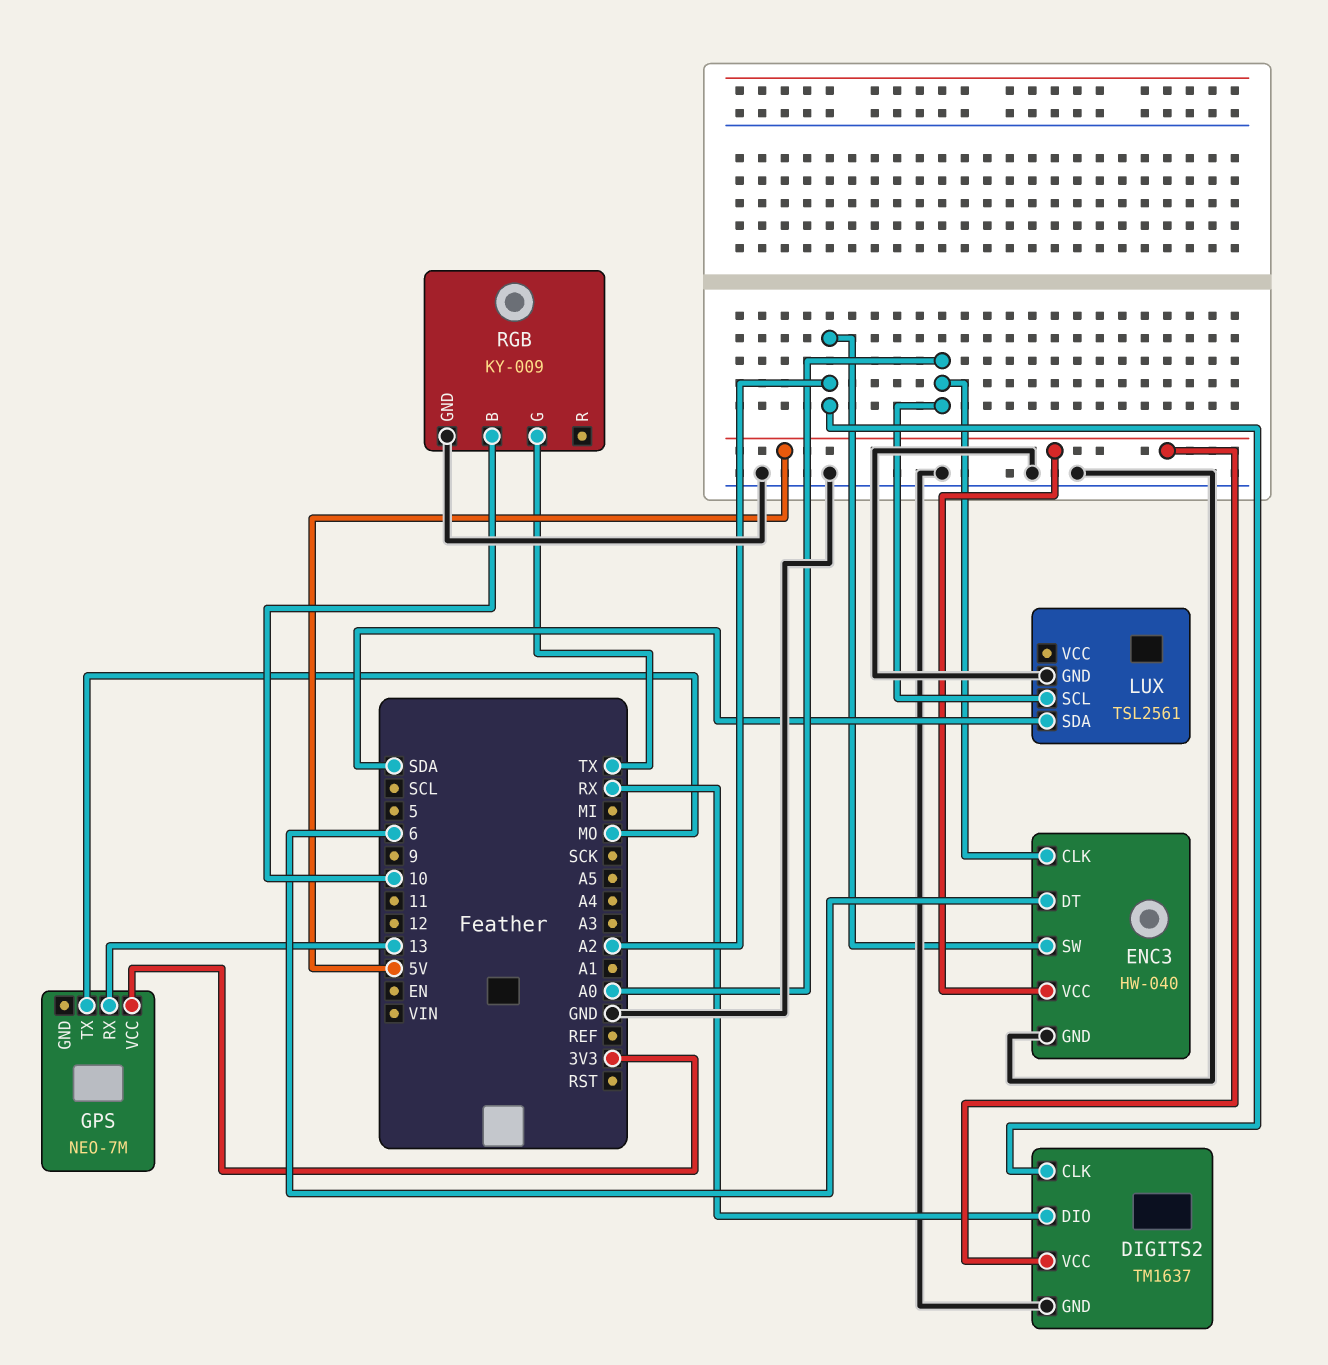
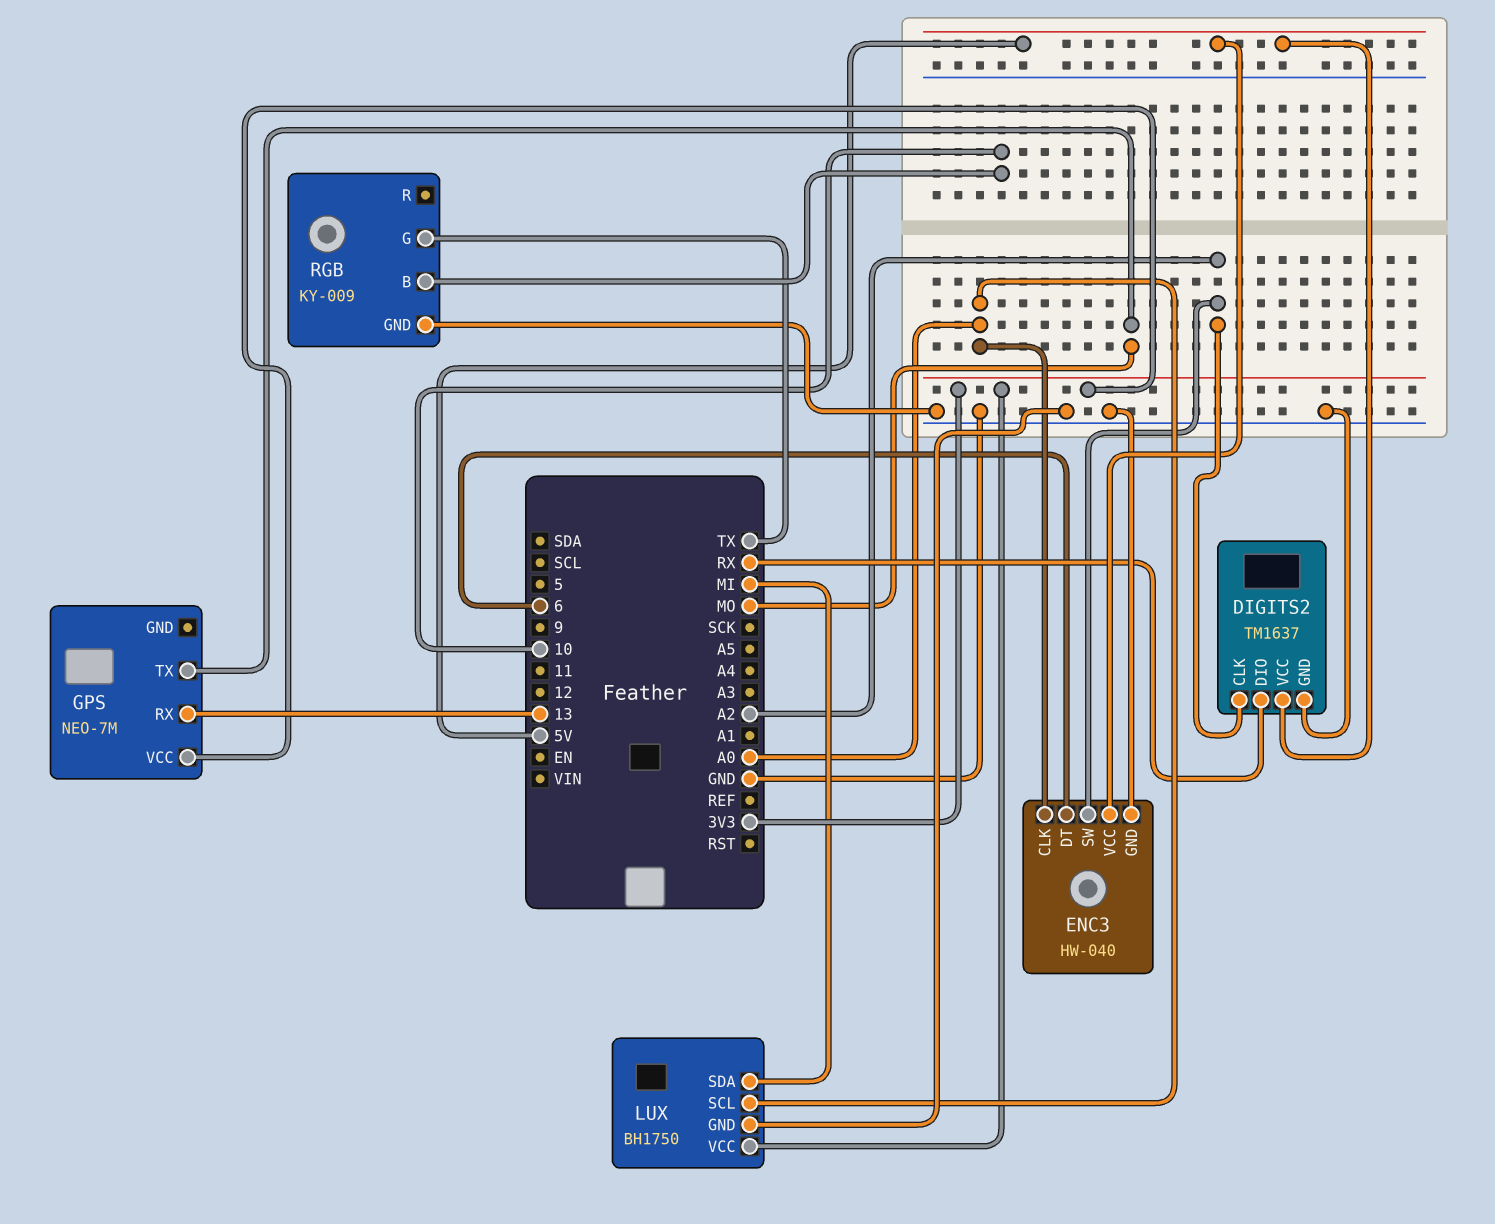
LUX: TSL2561 -> BH1750
LUX pin SDA: SDA -> MI
LUX pin VCC: none -> 3V3

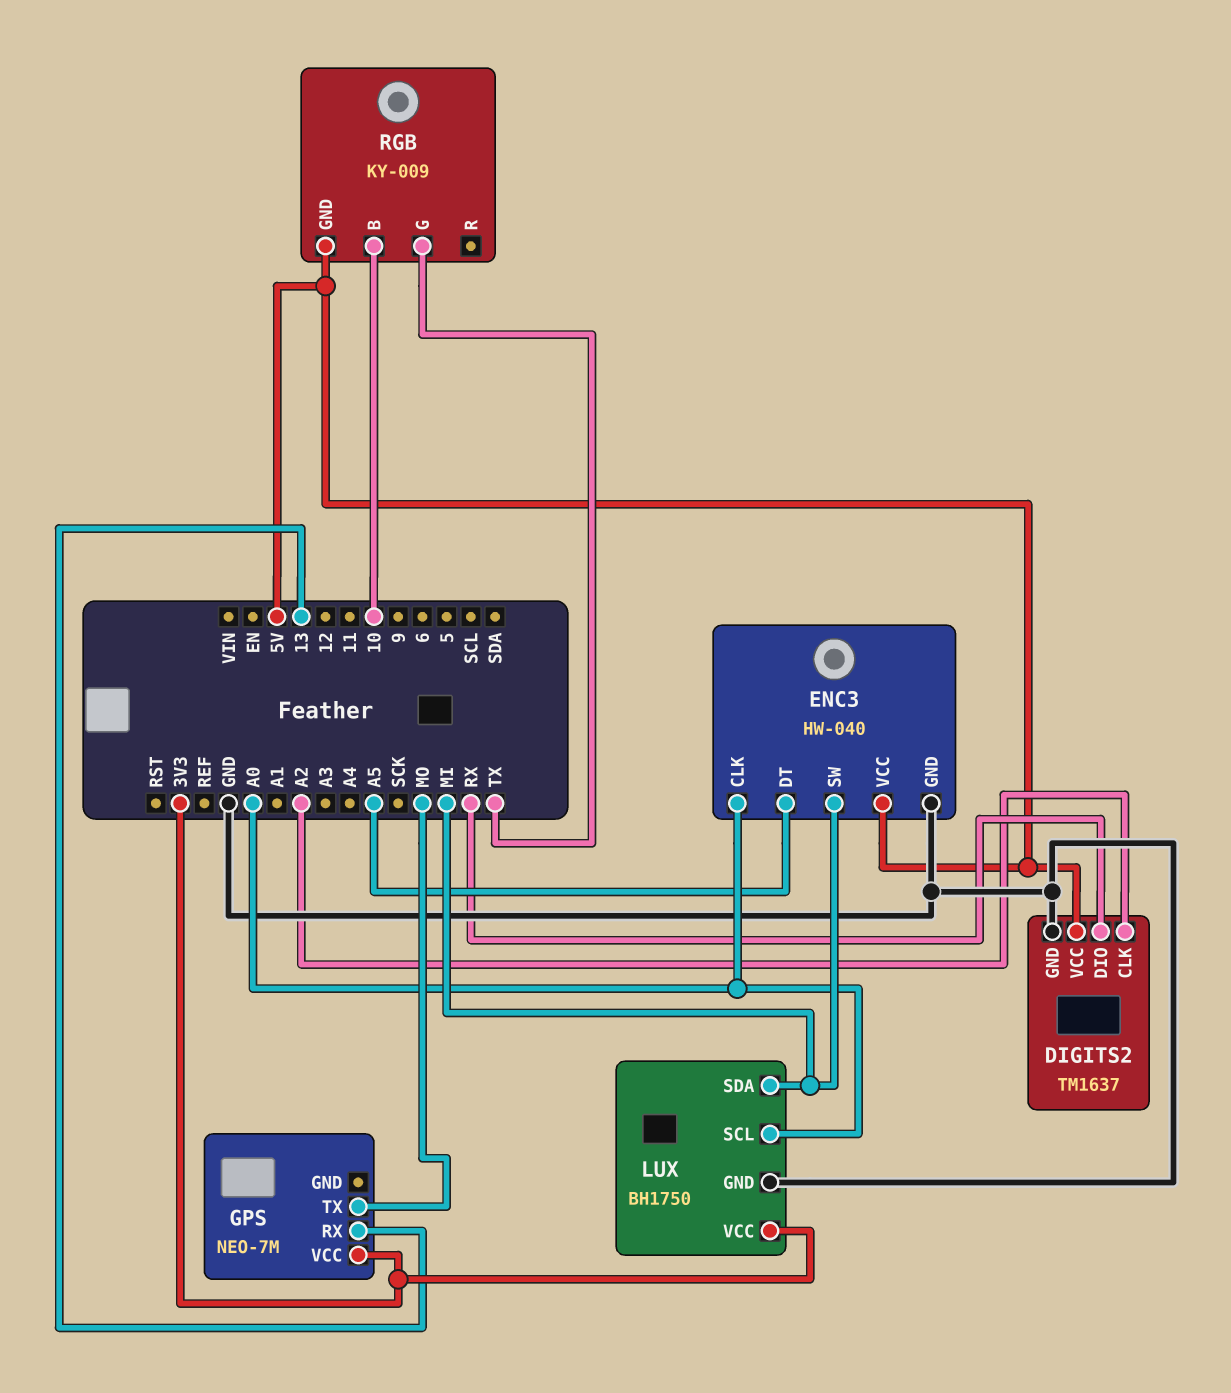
ENC3 pin DT: 6 -> A5
ENC3 pin SW: A2 -> MI
RGB pin GND: GND -> 5V

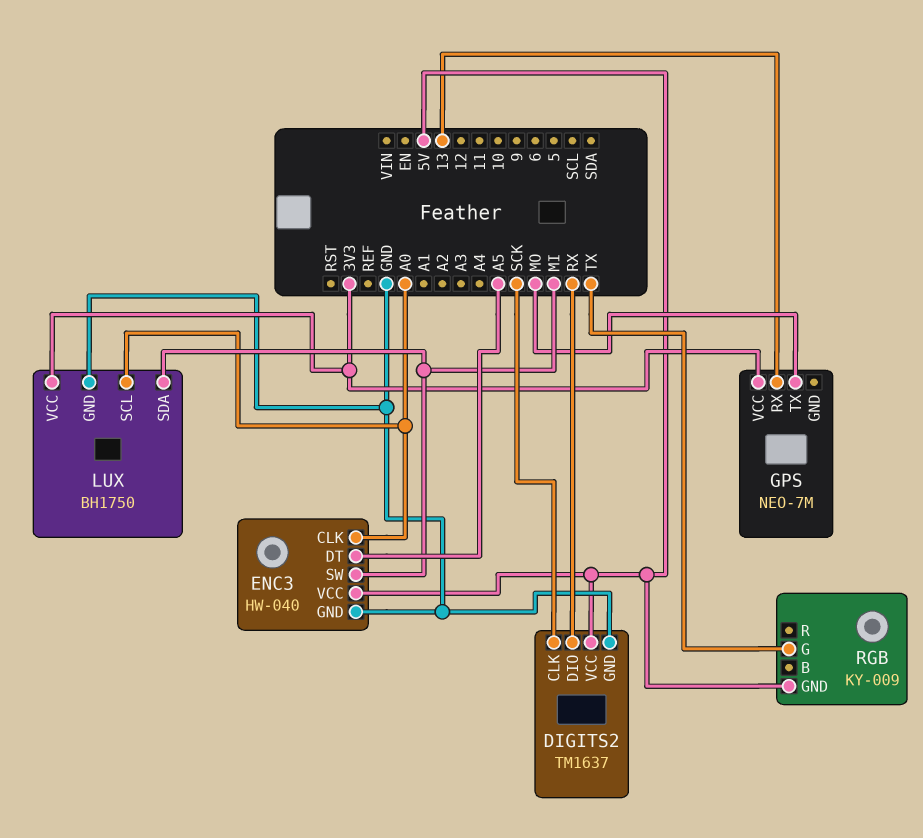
DIGITS2 pin CLK: A2 -> SCK
RGB pin B: 10 -> none

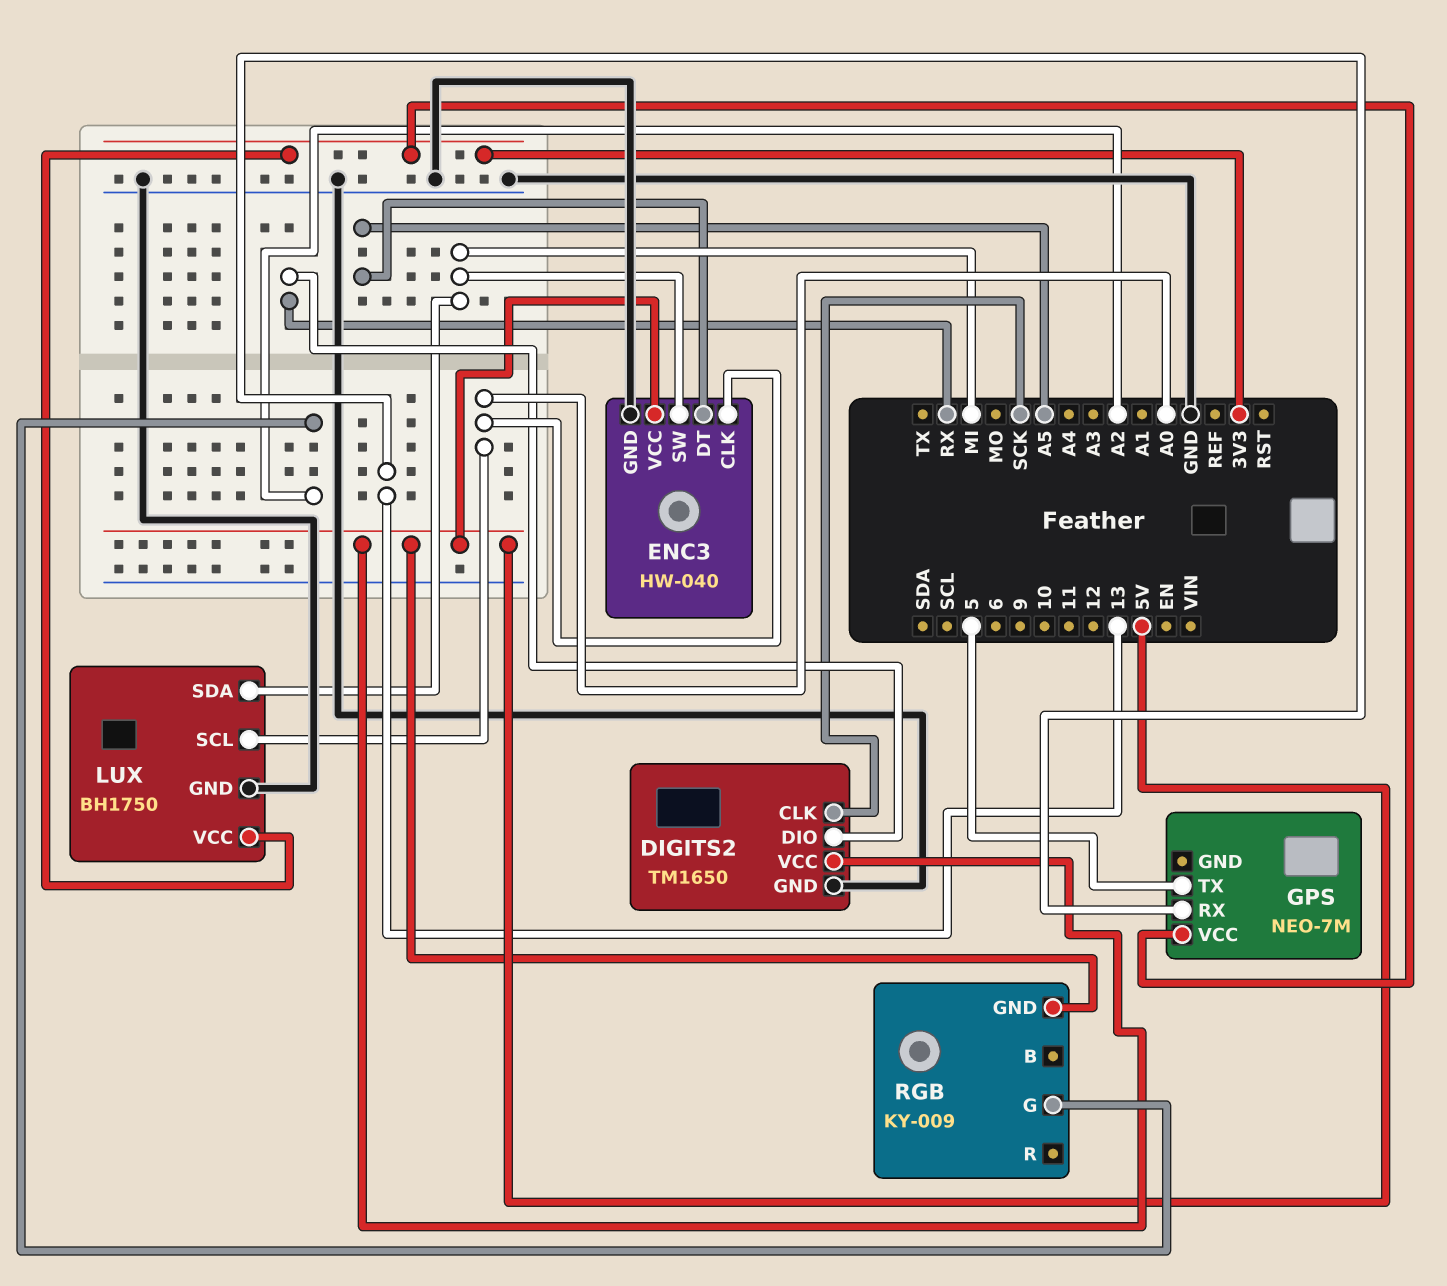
DIGITS2: TM1637 -> TM1650
GPS pin TX: MO -> 5
RGB pin G: TX -> A2

